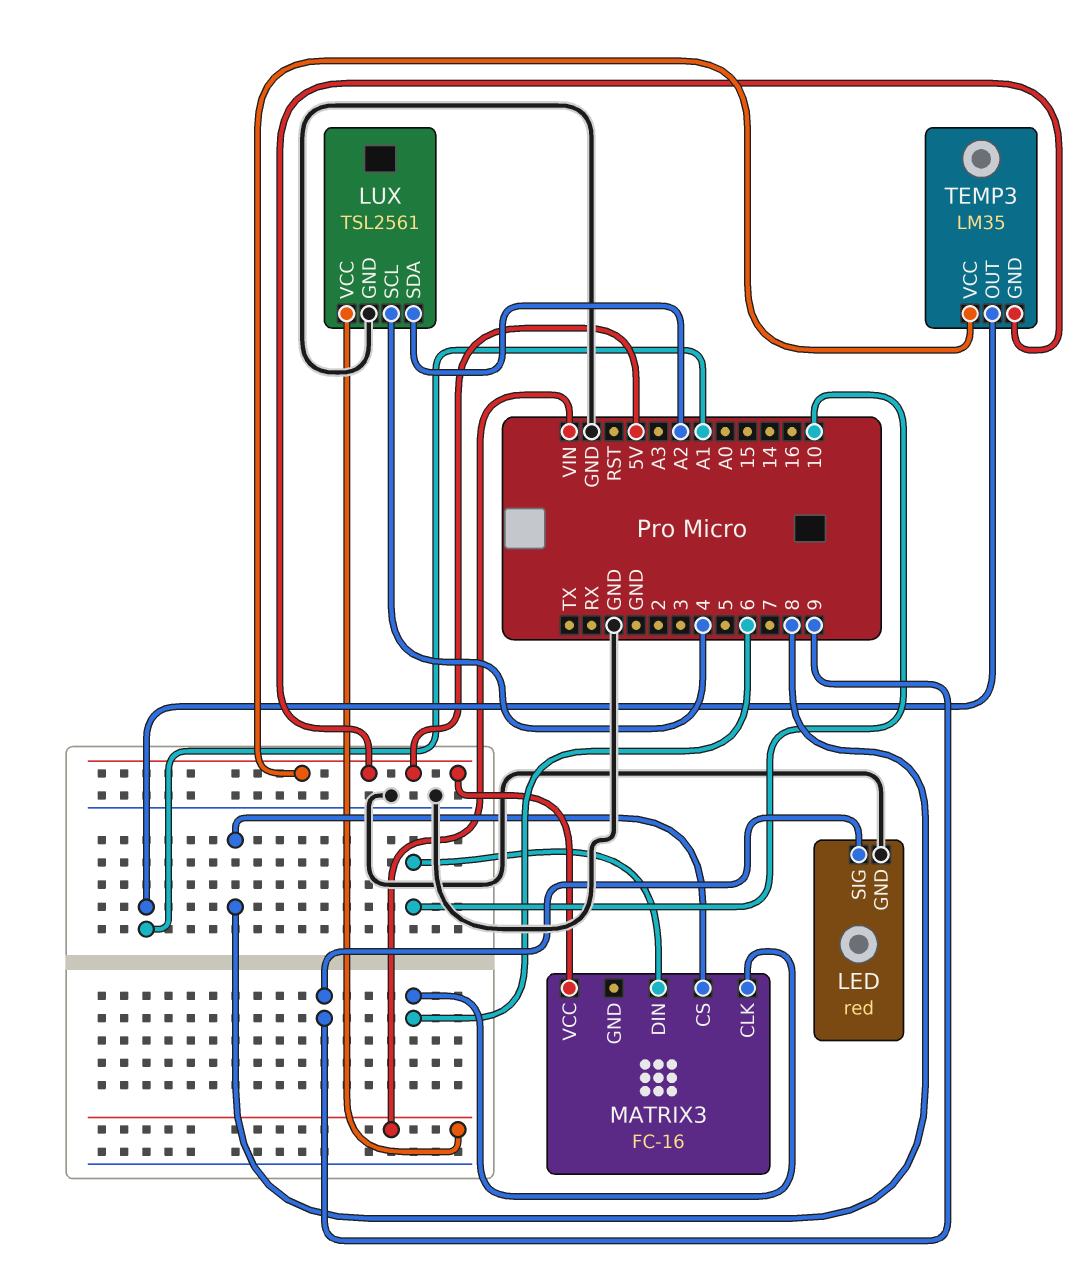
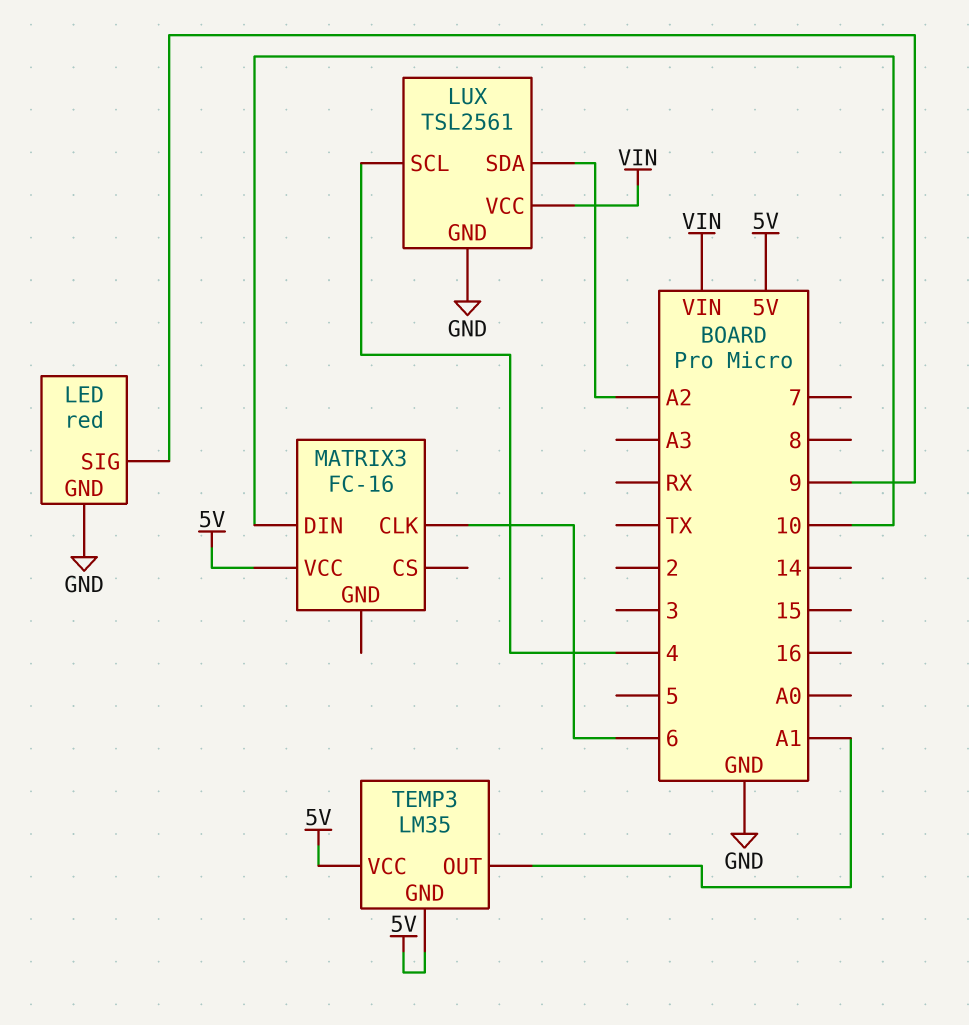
MATRIX3 pin CS: 8 -> none

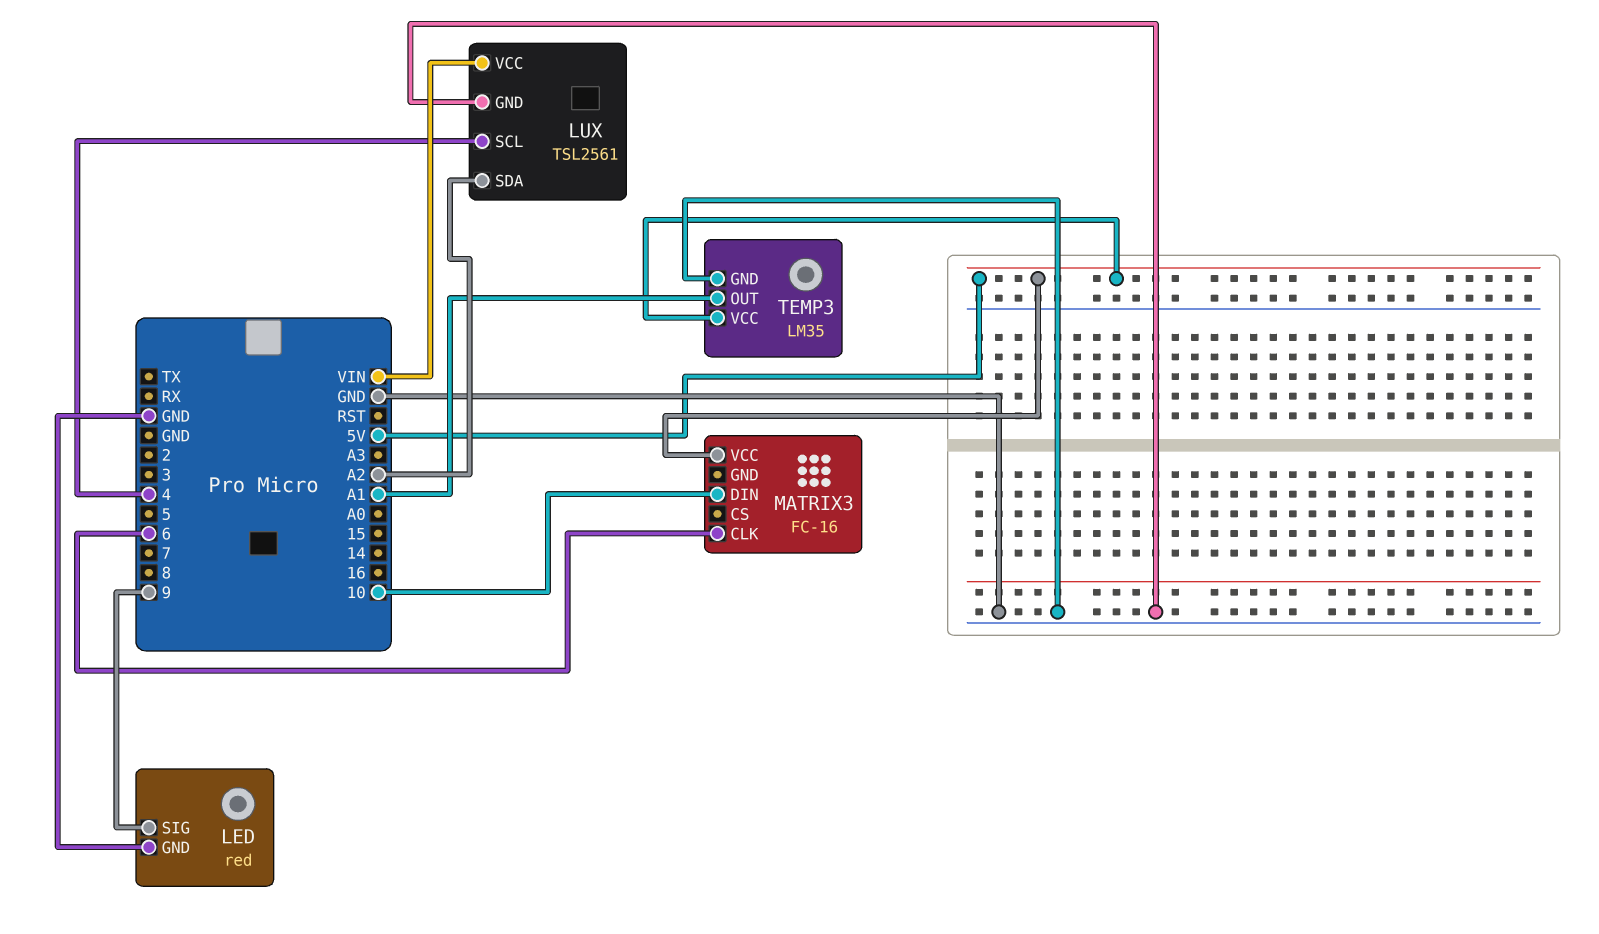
TEMP3 pin GND: 5V -> GND

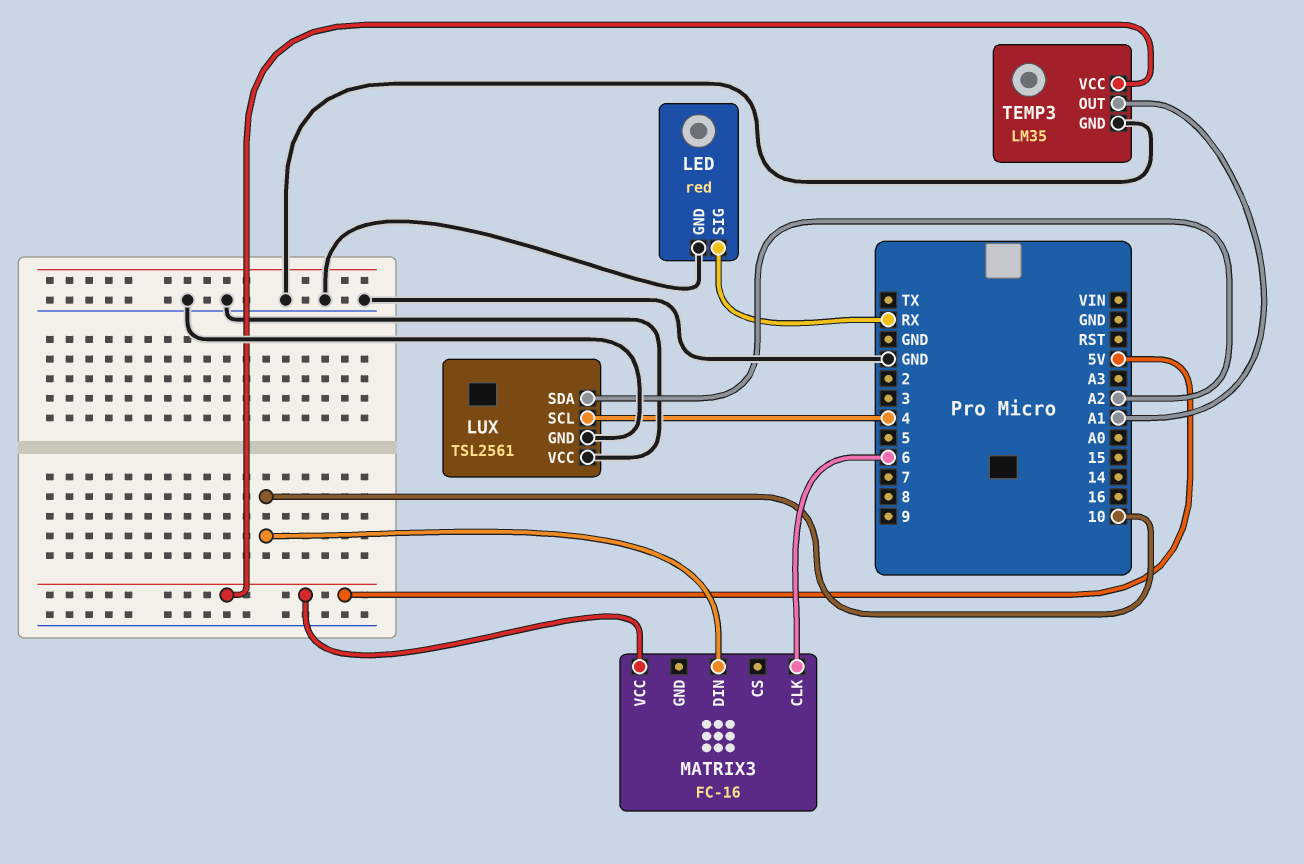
LED pin SIG: 9 -> RX
LUX pin VCC: VIN -> GND

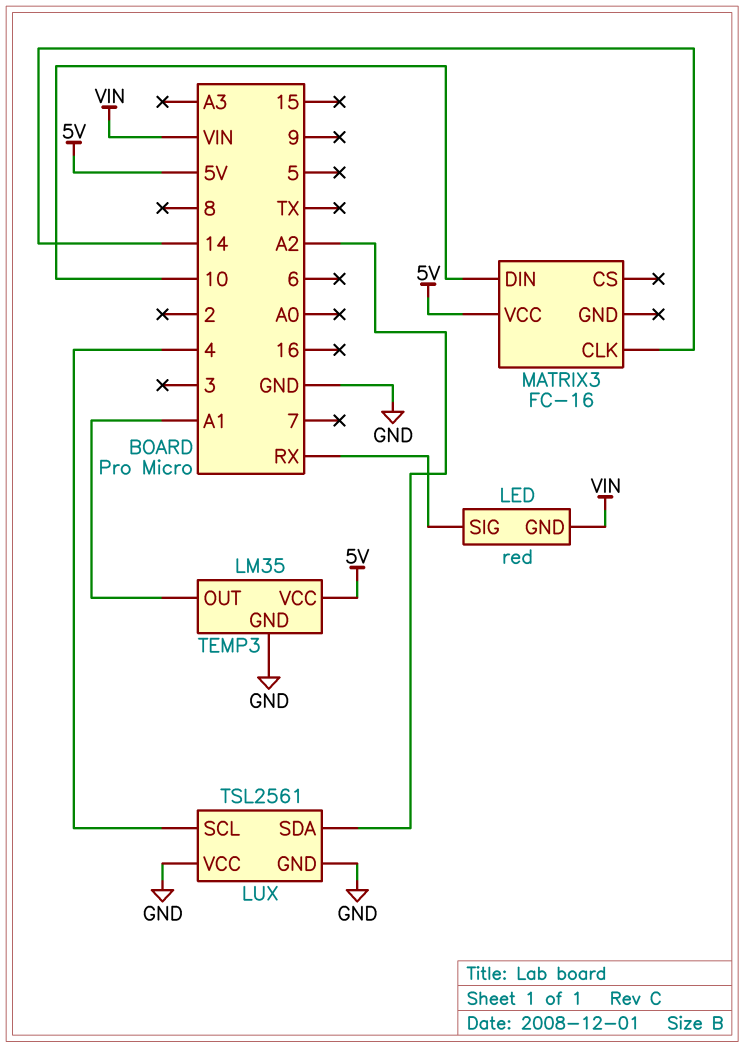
LED pin GND: GND -> VIN
MATRIX3 pin CLK: 6 -> 14

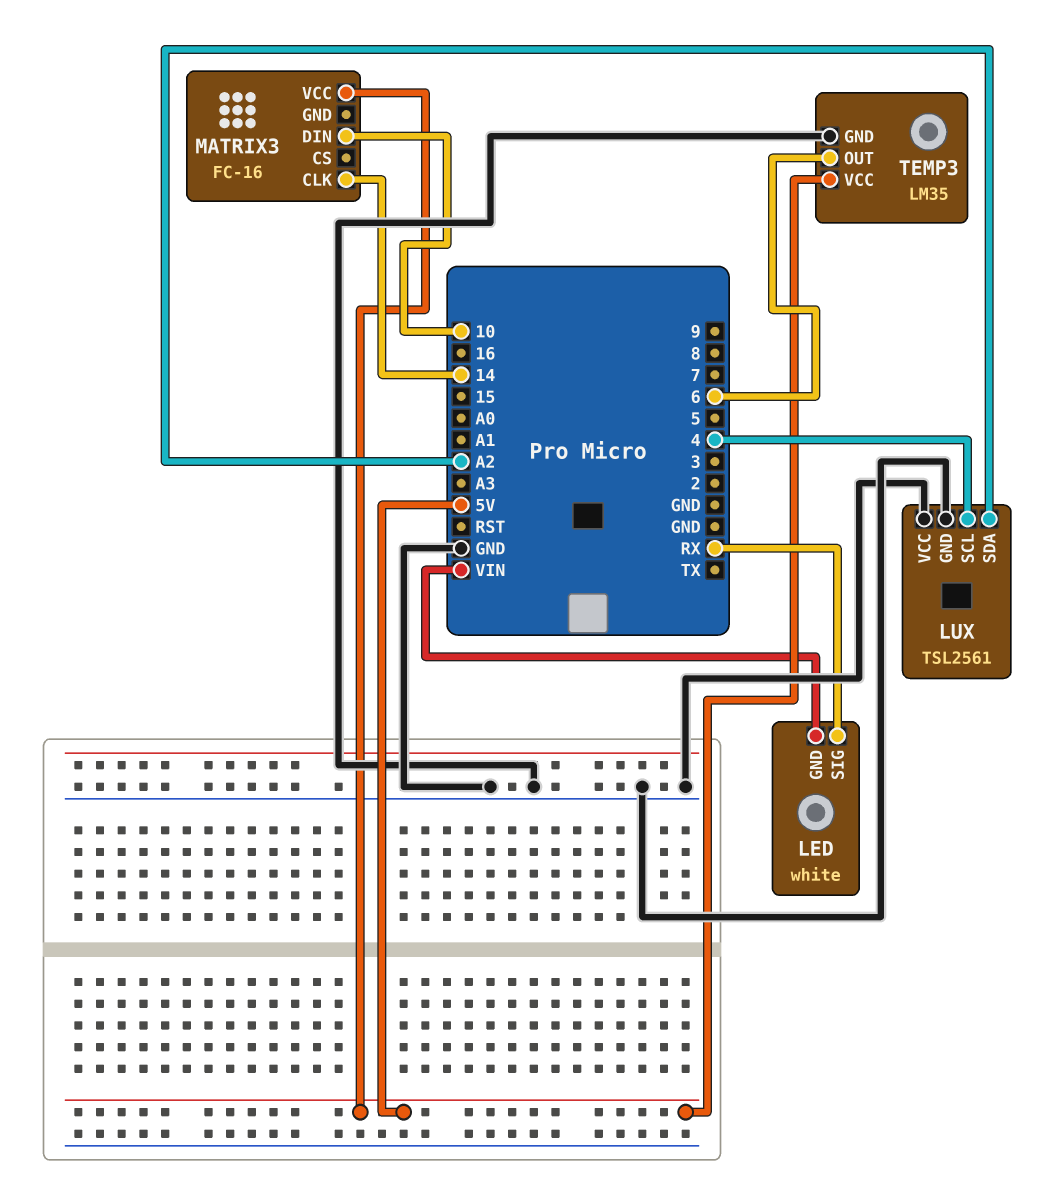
LED: red -> white
TEMP3 pin OUT: A1 -> 6

